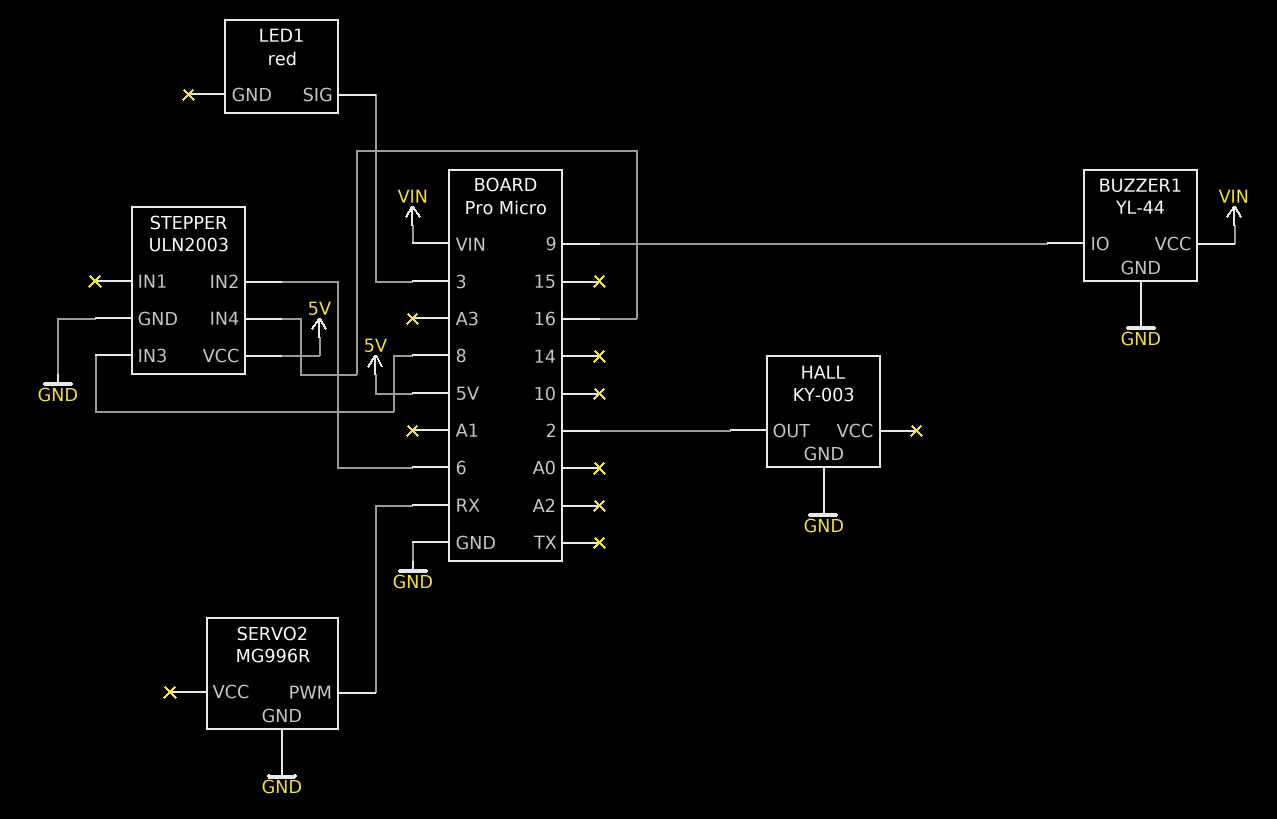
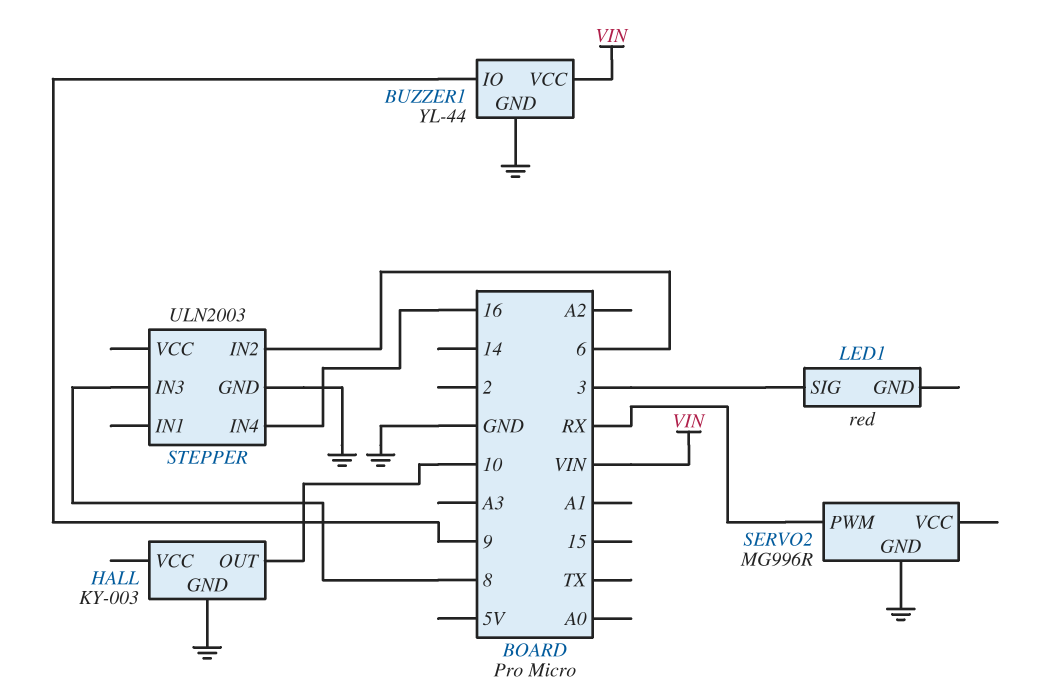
HALL pin OUT: 2 -> 10
STEPPER pin VCC: 5V -> none

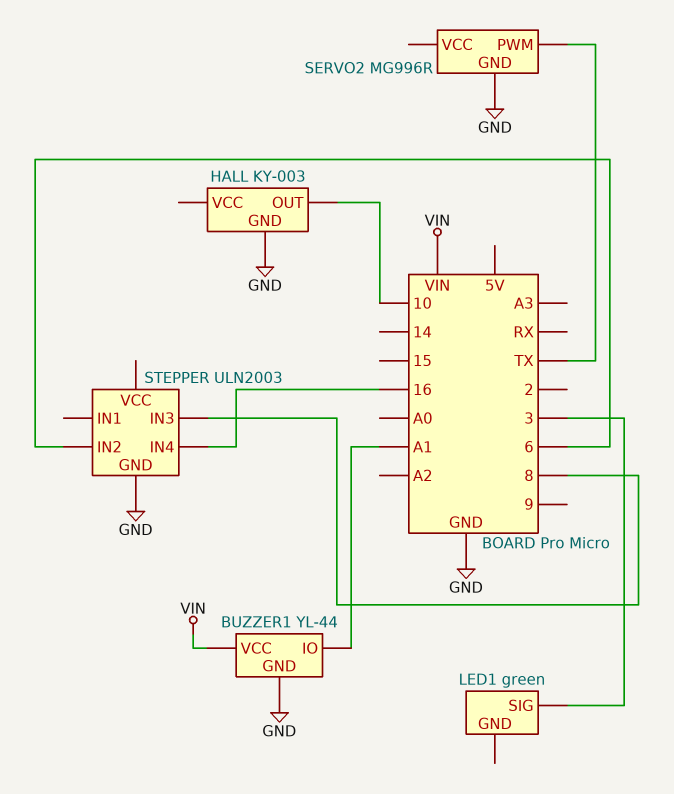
BUZZER1 pin IO: 9 -> A1
LED1: red -> green
SERVO2 pin PWM: RX -> TX

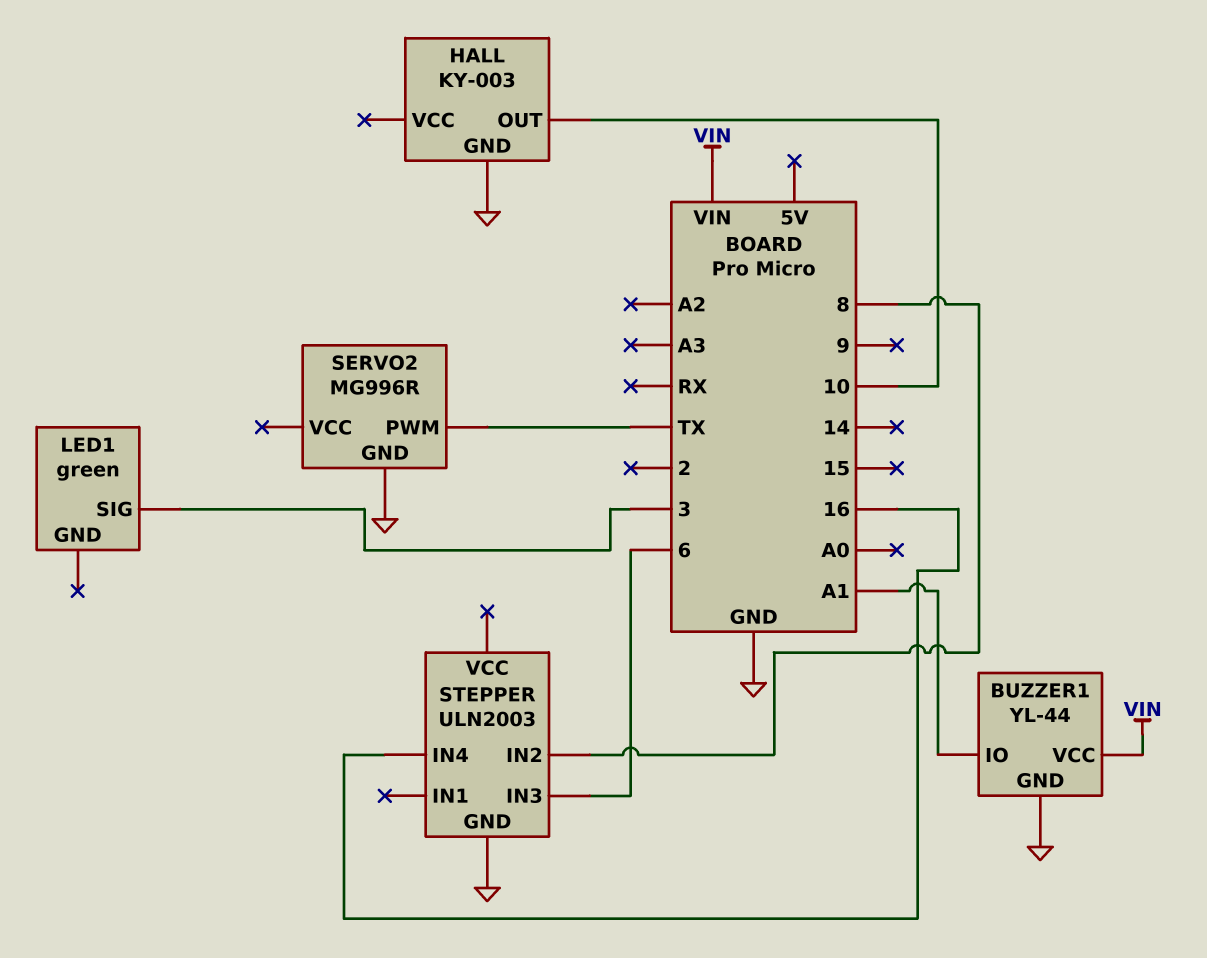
STEPPER pin IN2: 6 -> 8
STEPPER pin IN3: 8 -> 6

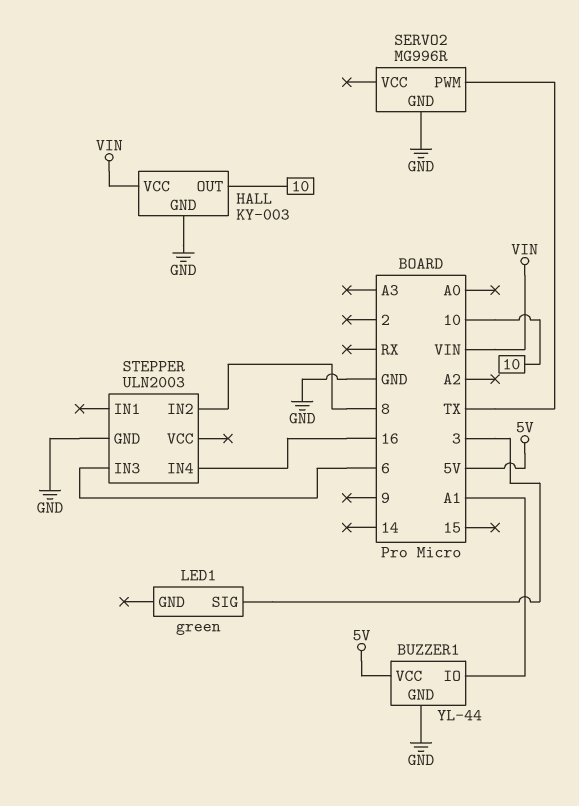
BUZZER1 pin VCC: VIN -> 5V
HALL pin VCC: none -> VIN

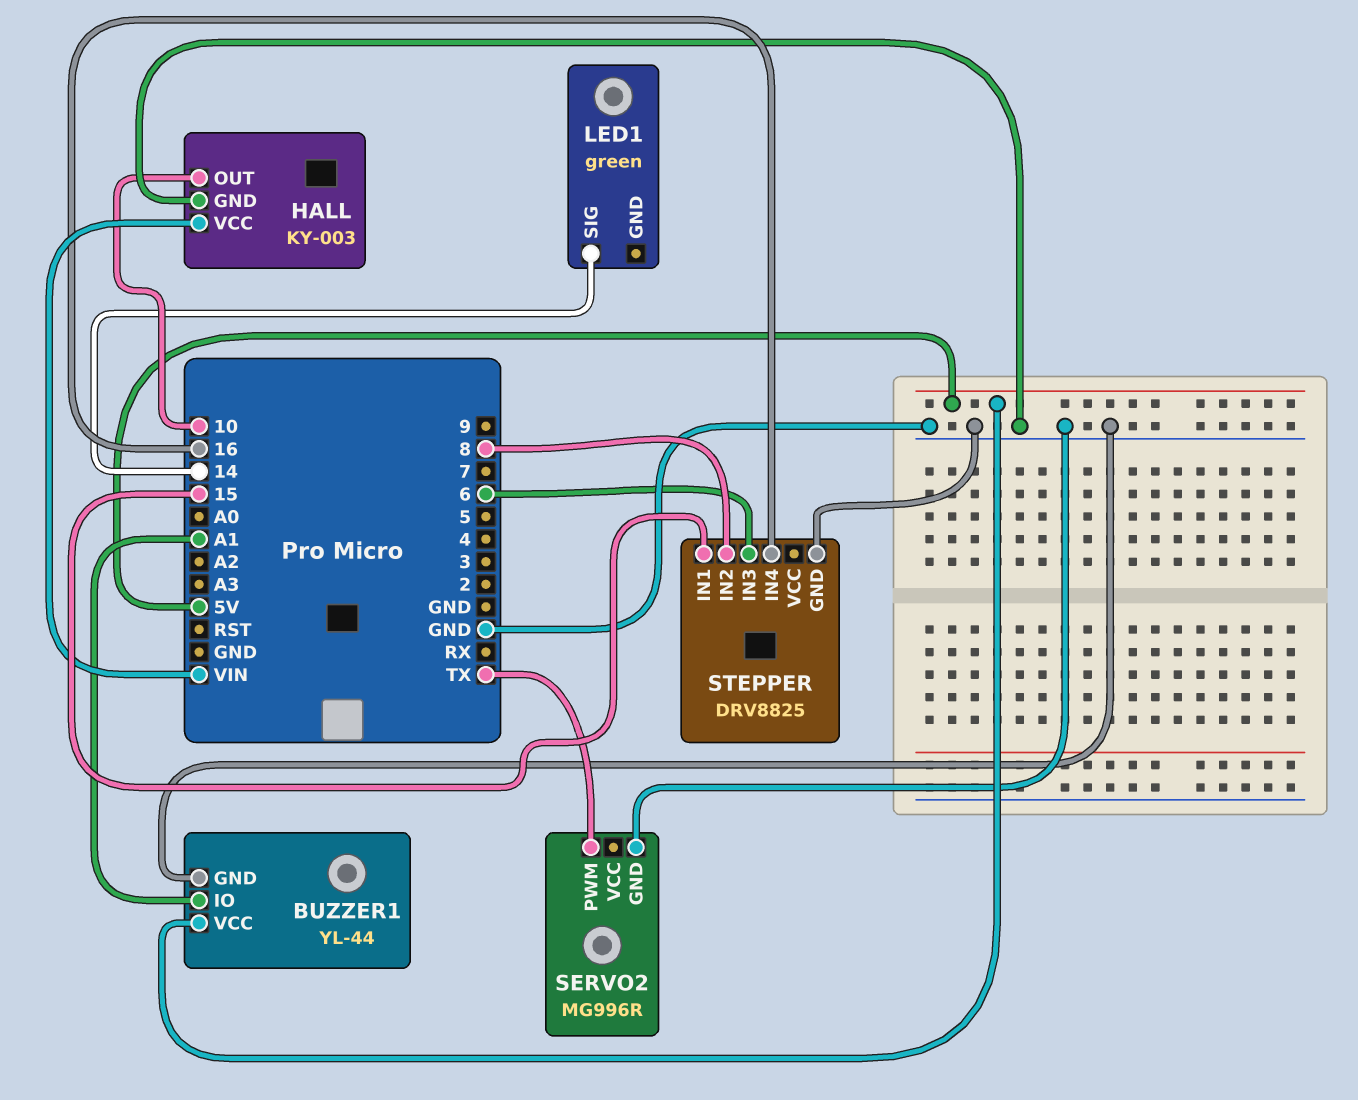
LED1 pin SIG: 3 -> 14
STEPPER: ULN2003 -> DRV8825
STEPPER pin IN1: none -> 15

